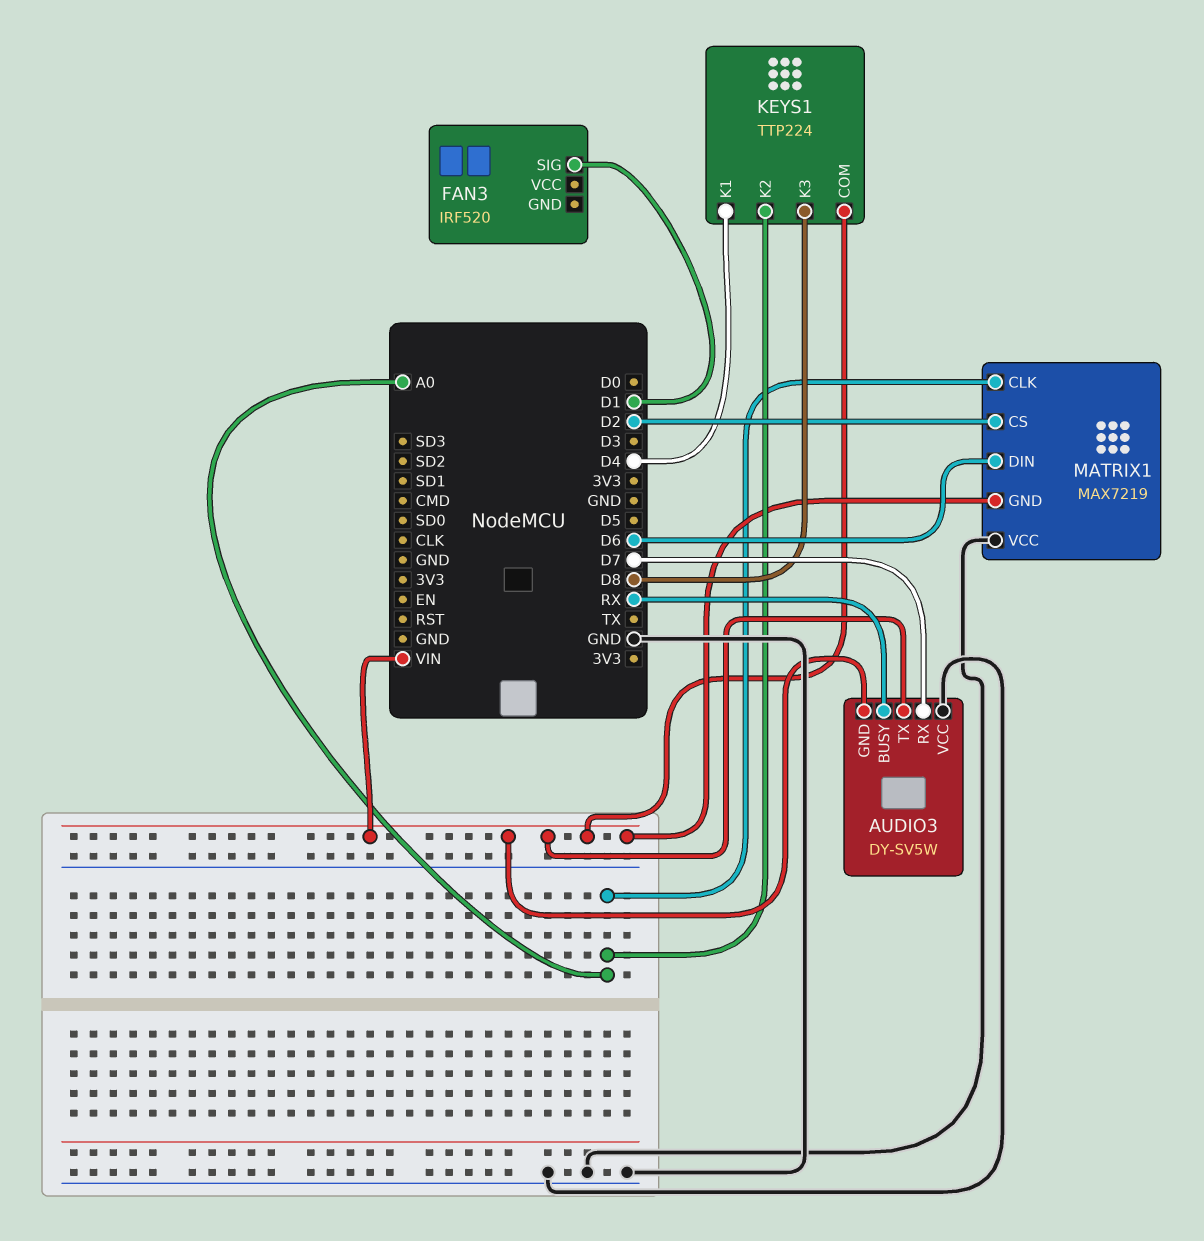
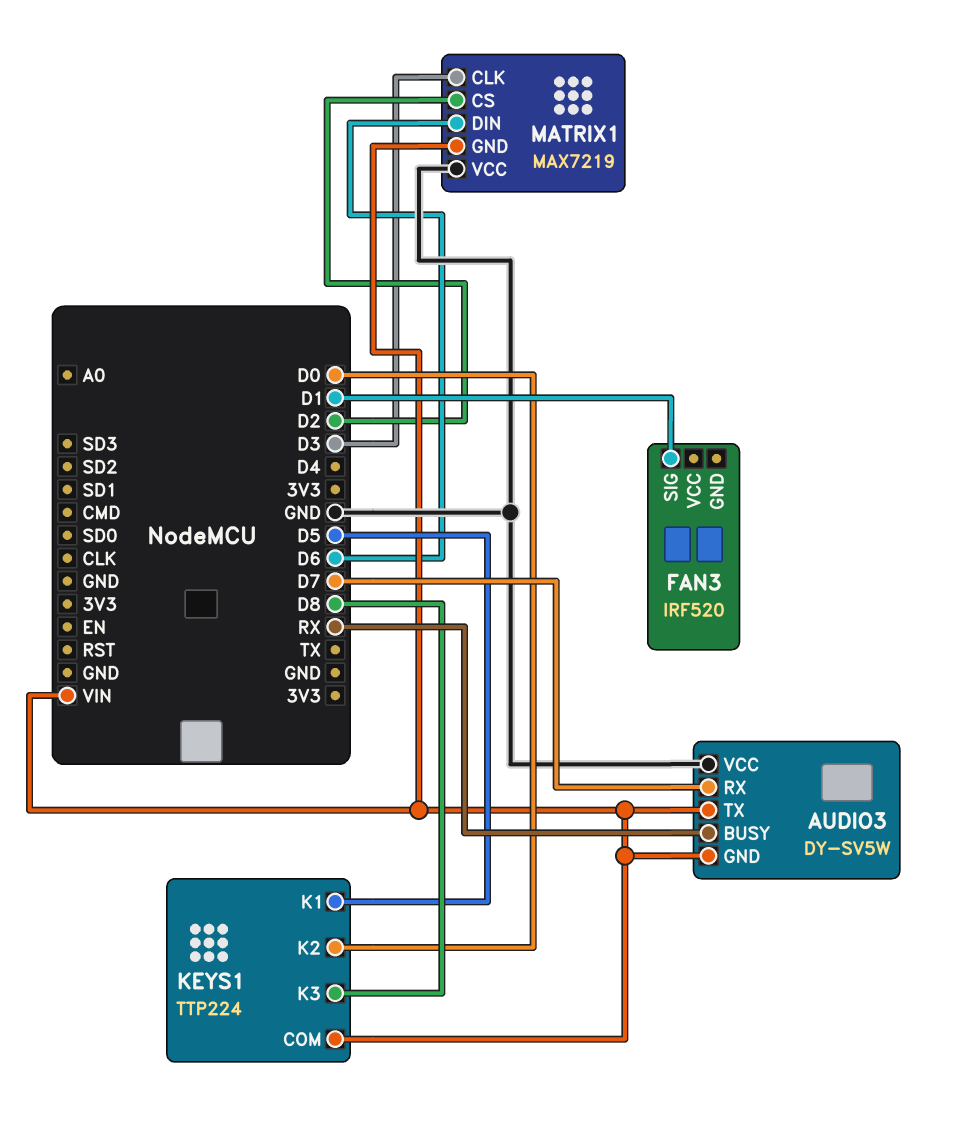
KEYS1 pin K1: D4 -> D5
KEYS1 pin K2: A0 -> D0
MATRIX1 pin CLK: A0 -> D3

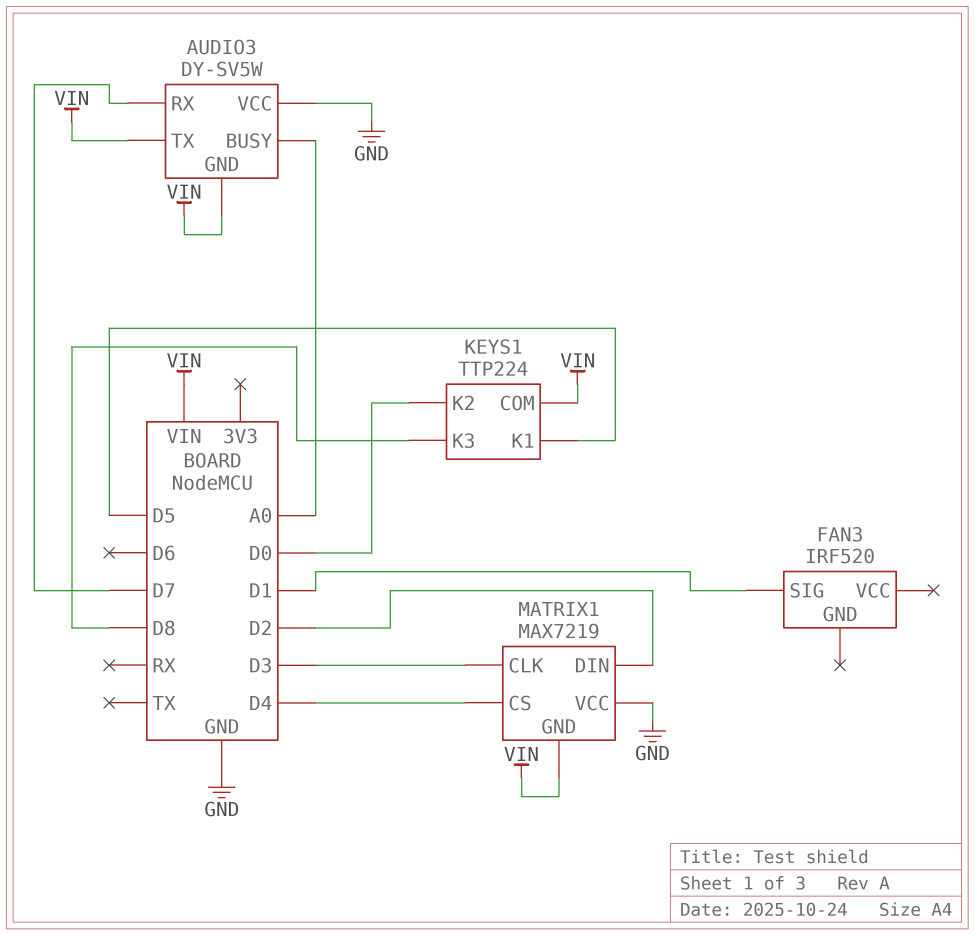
AUDIO3 pin BUSY: RX -> A0
MATRIX1 pin CS: D2 -> D4
MATRIX1 pin DIN: D6 -> D2

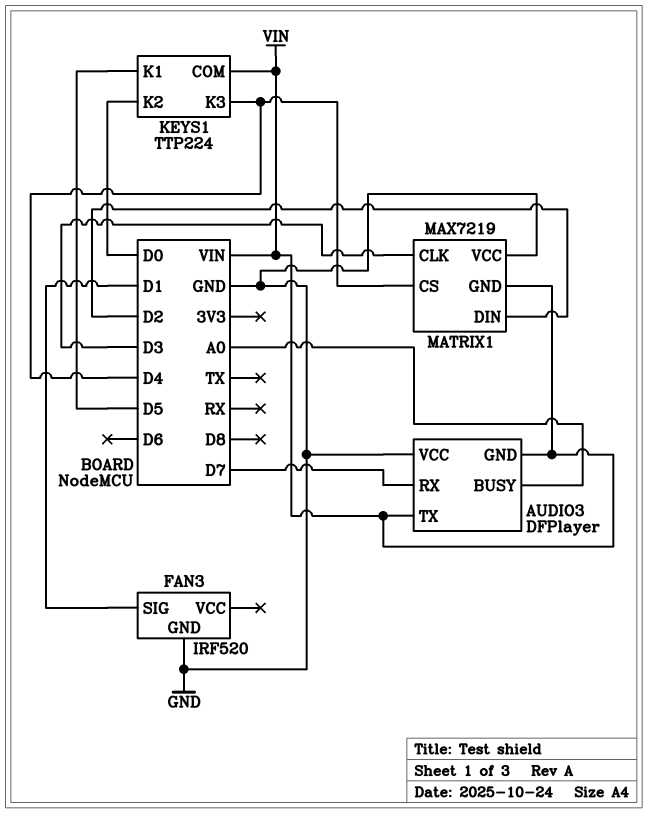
AUDIO3: DY-SV5W -> DFPlayer
FAN3 pin GND: none -> GND
KEYS1 pin K3: D8 -> D4

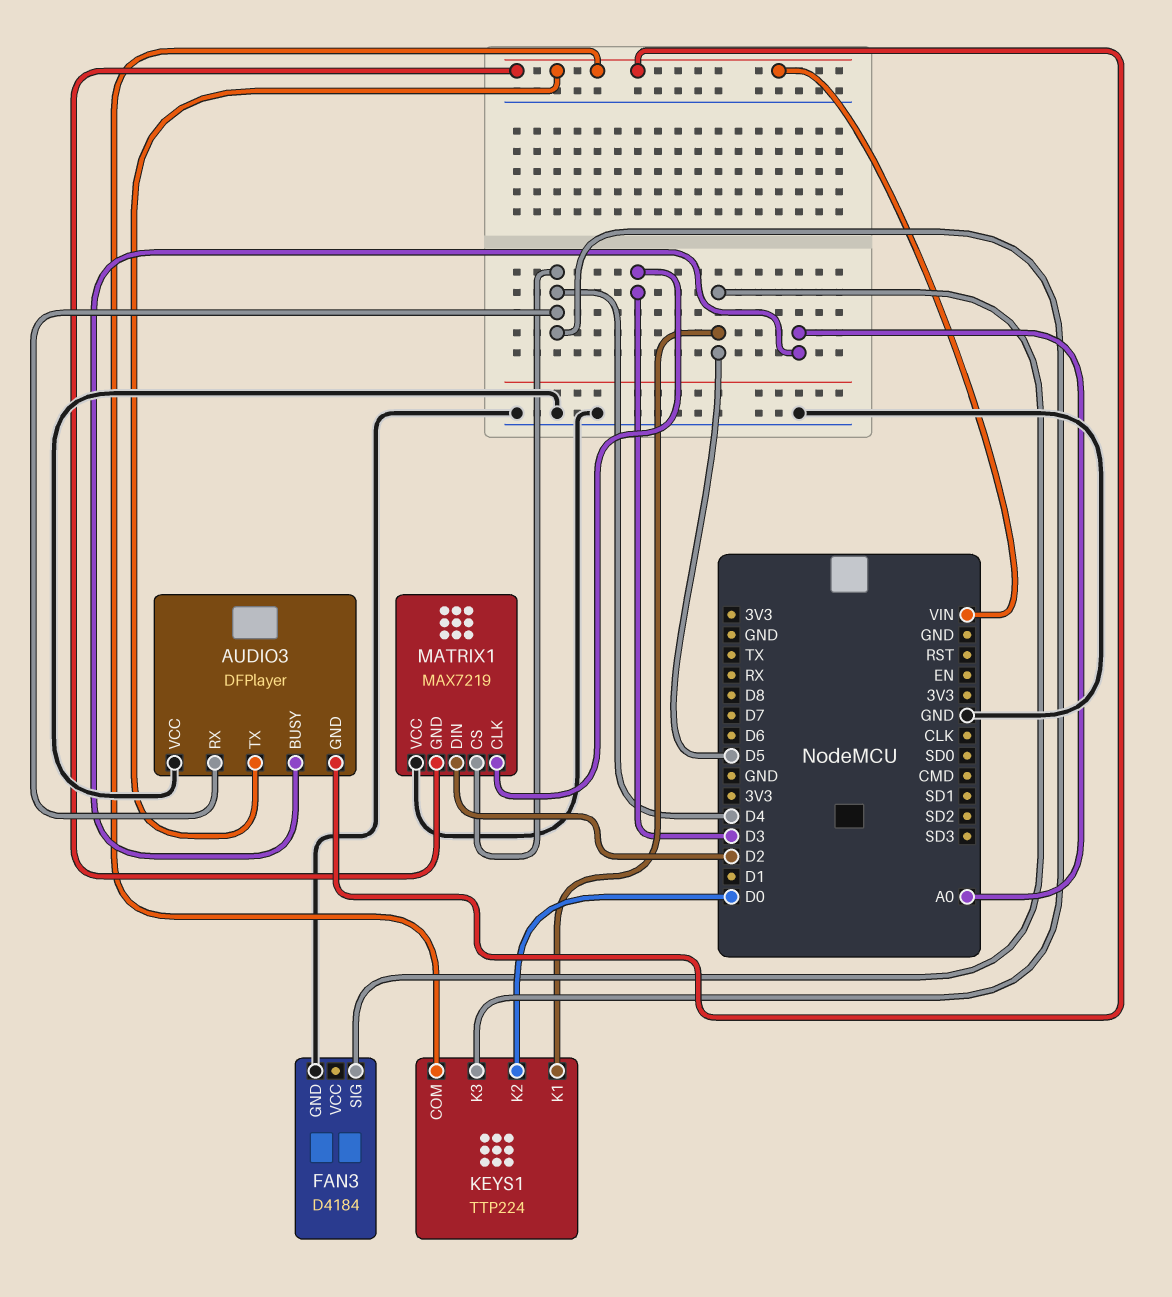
AUDIO3 pin RX: D7 -> D4
FAN3: IRF520 -> D4184
FAN3 pin SIG: D1 -> D5

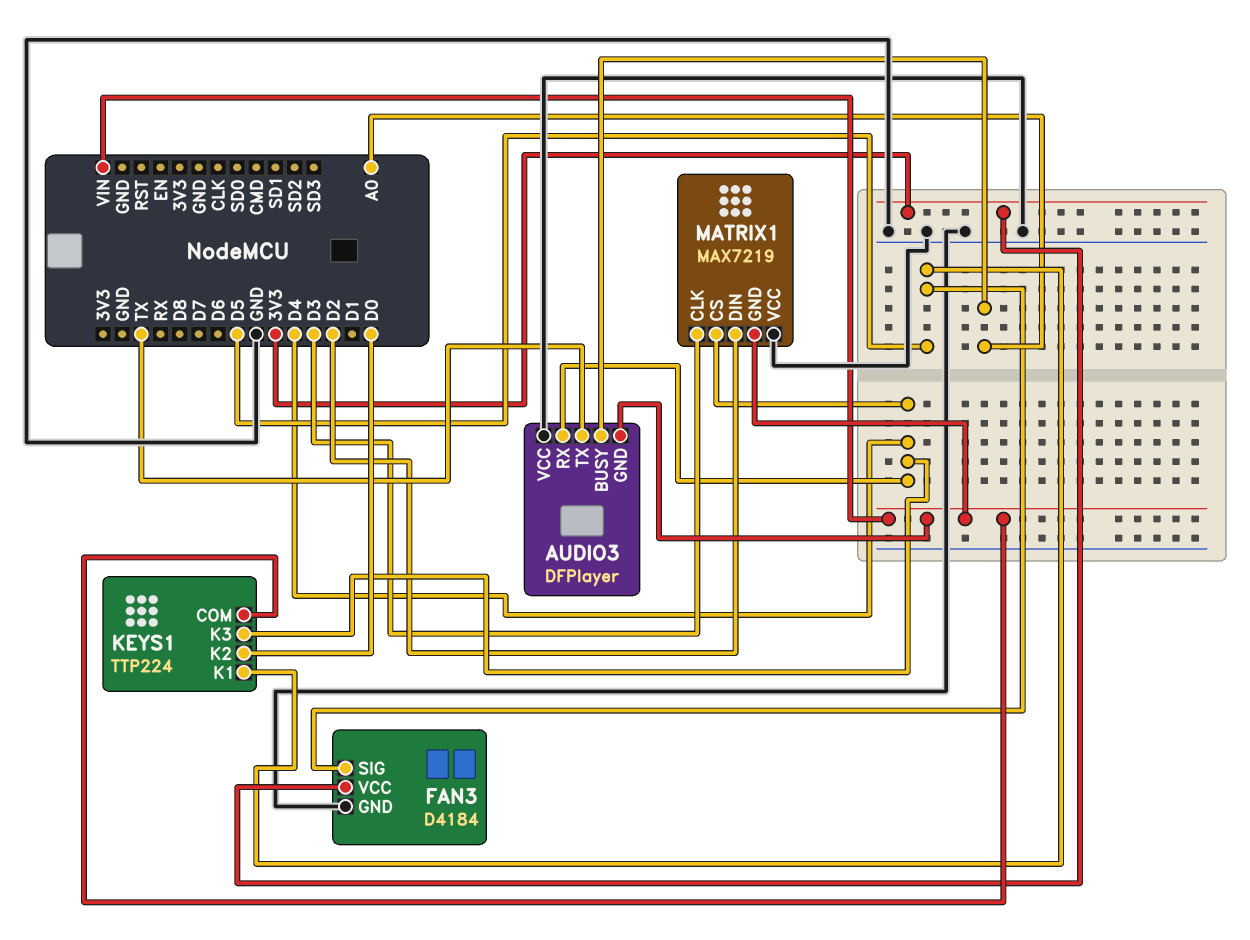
AUDIO3 pin TX: VIN -> TX
FAN3 pin VCC: none -> 3V3

